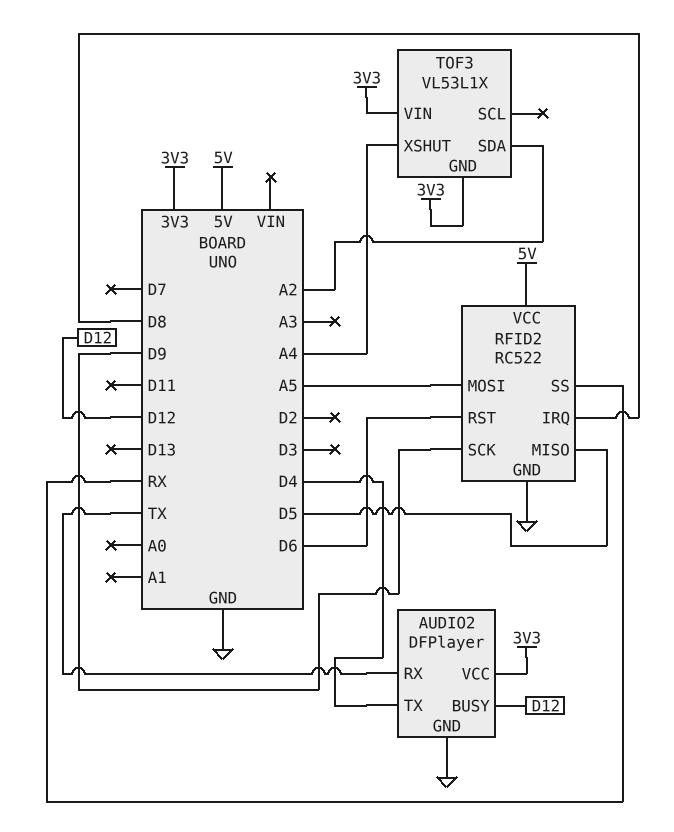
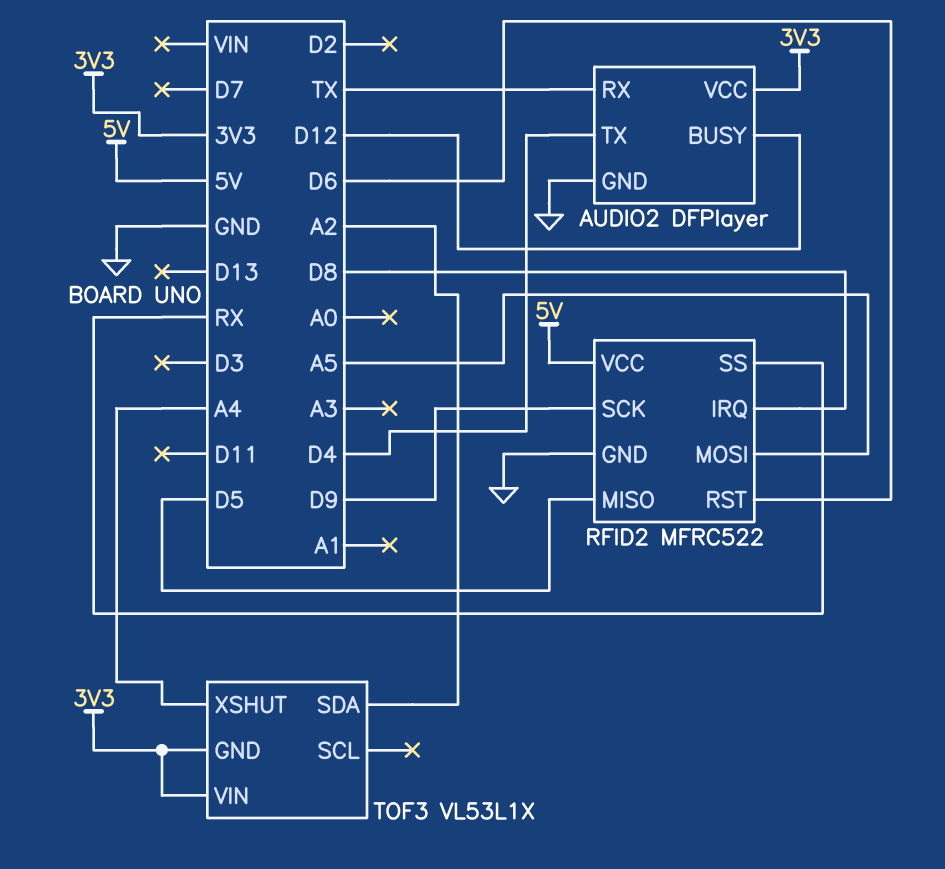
RFID2: RC522 -> MFRC522

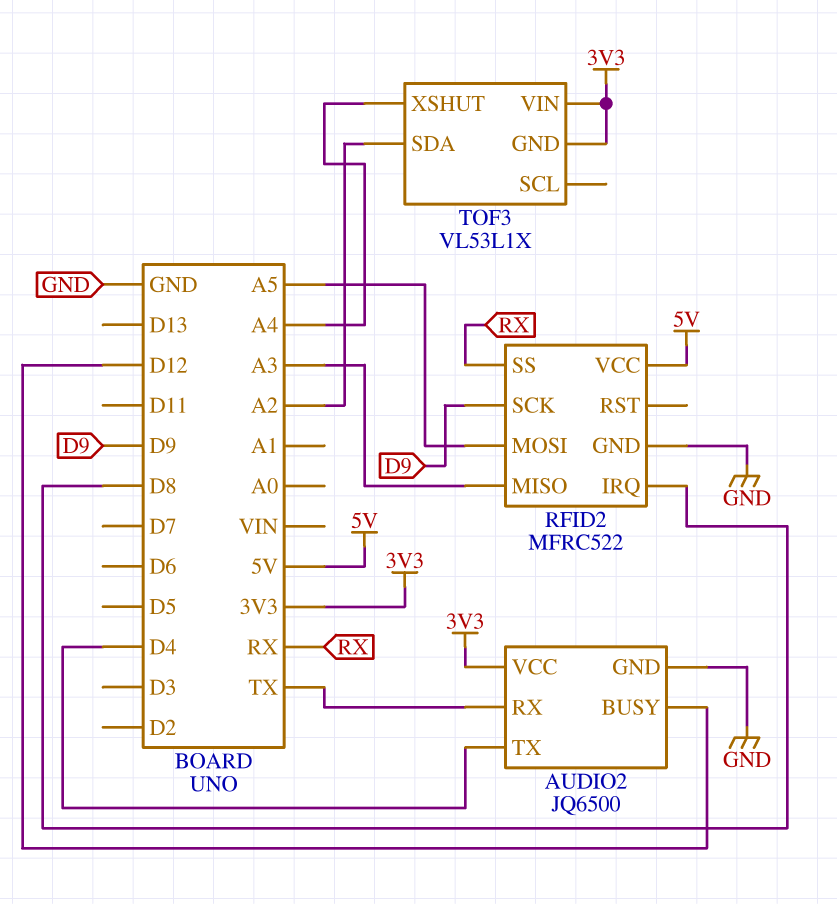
AUDIO2: DFPlayer -> JQ6500
RFID2 pin MISO: D5 -> A3
RFID2 pin RST: D6 -> none

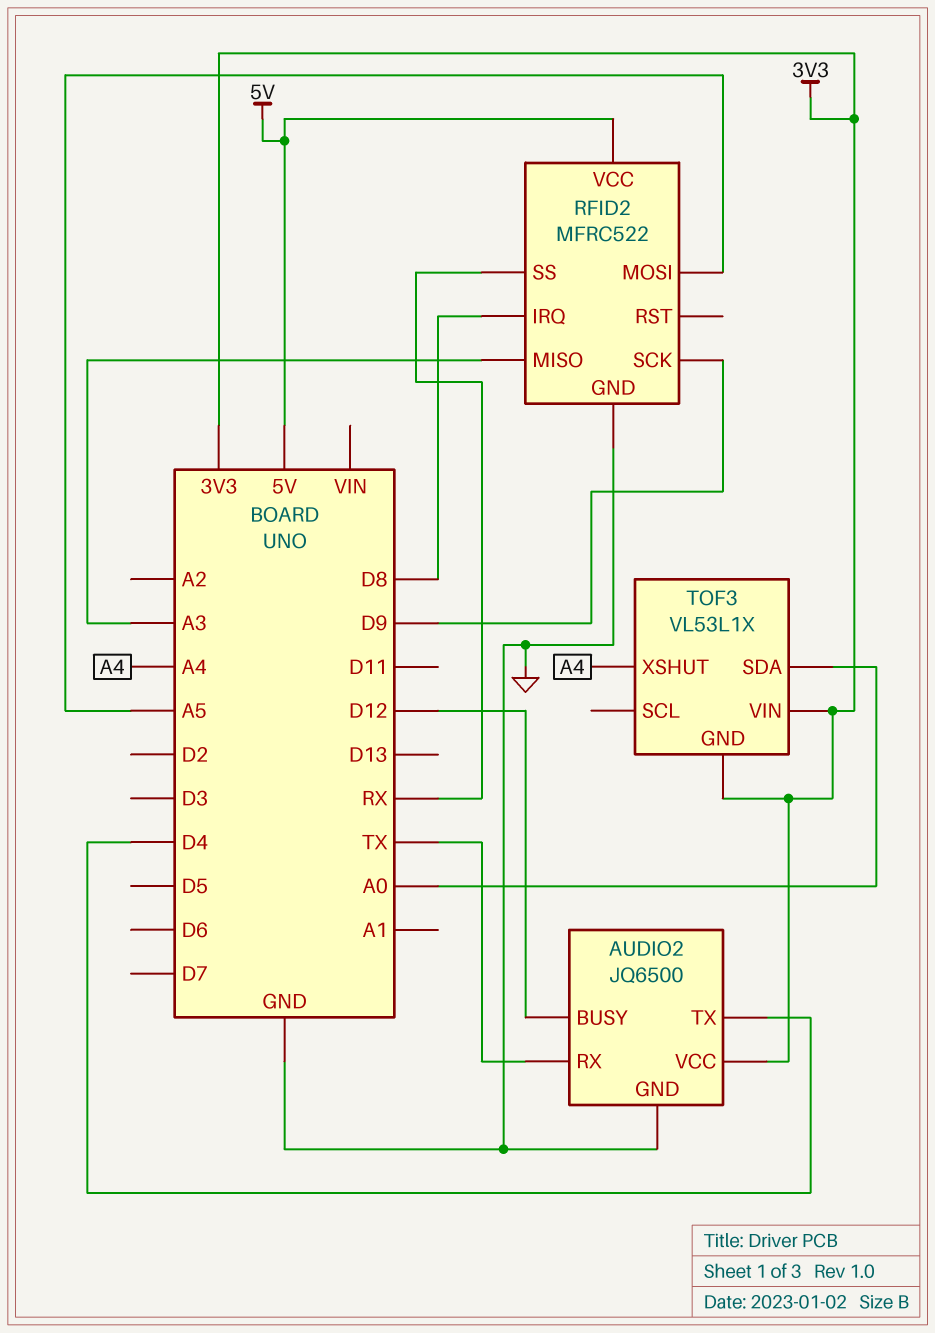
TOF3 pin SDA: A2 -> A0

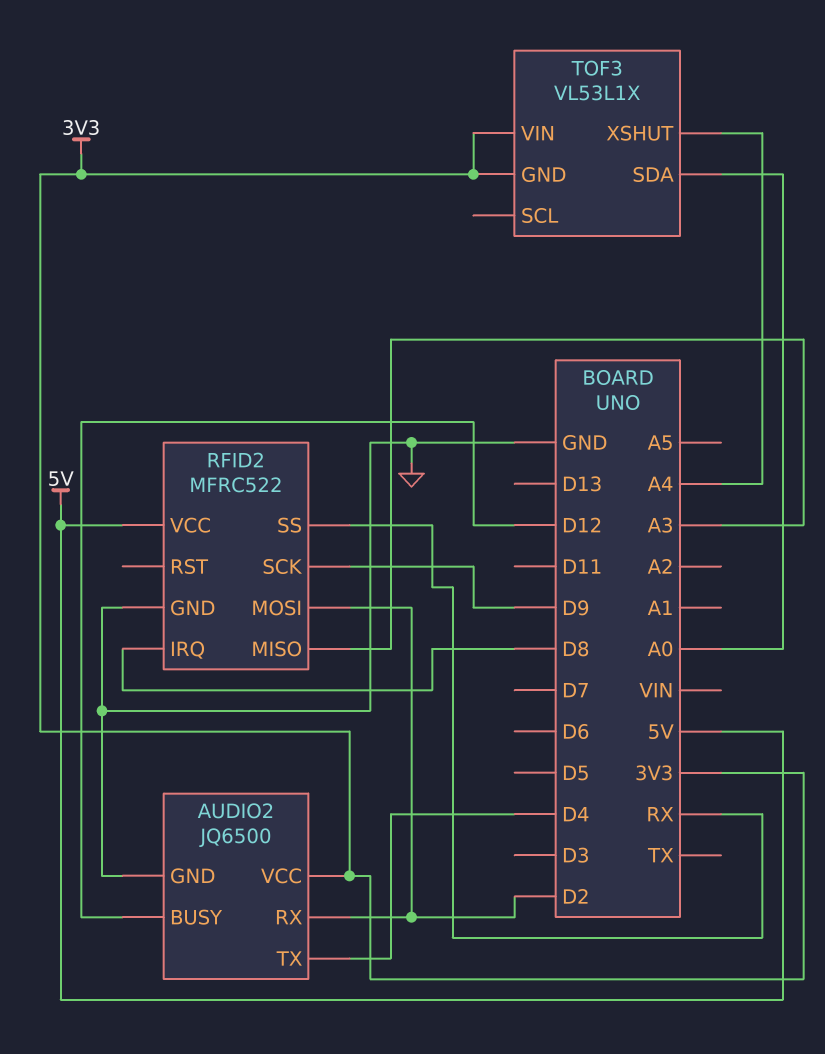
AUDIO2 pin RX: TX -> D2
RFID2 pin MOSI: A5 -> D2

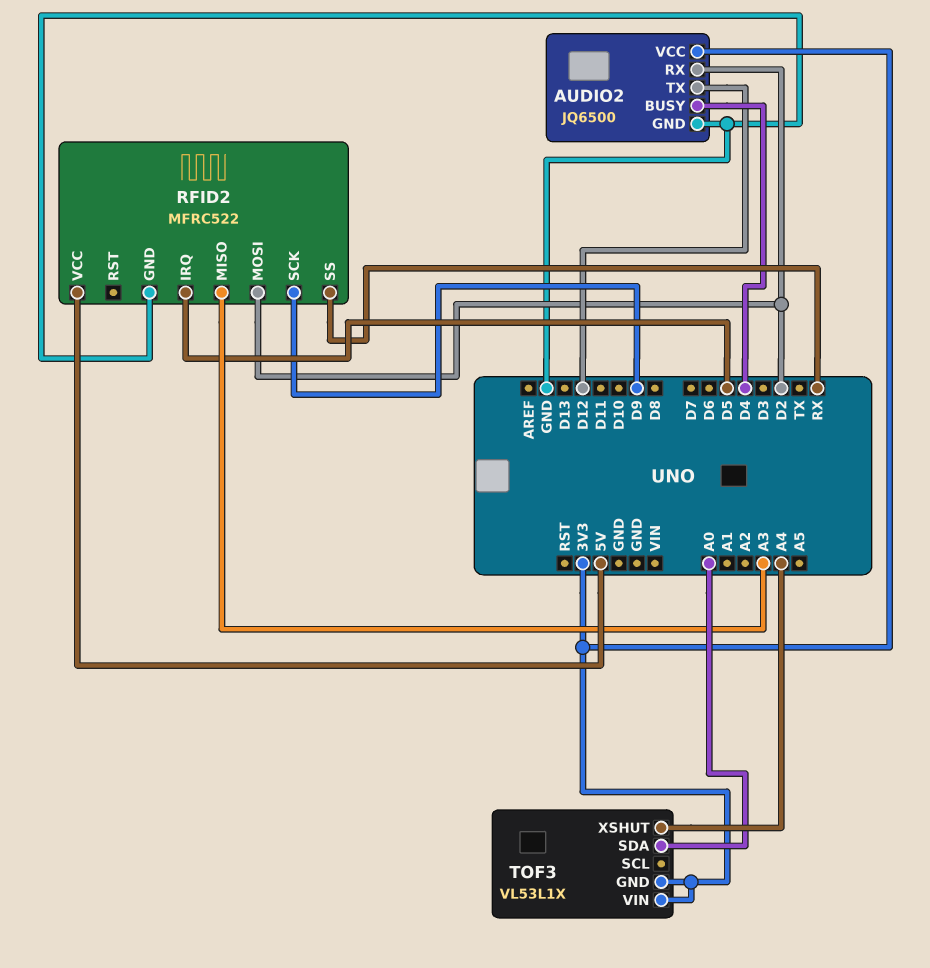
AUDIO2 pin BUSY: D12 -> D4
AUDIO2 pin TX: D4 -> D12
RFID2 pin IRQ: D8 -> D5

